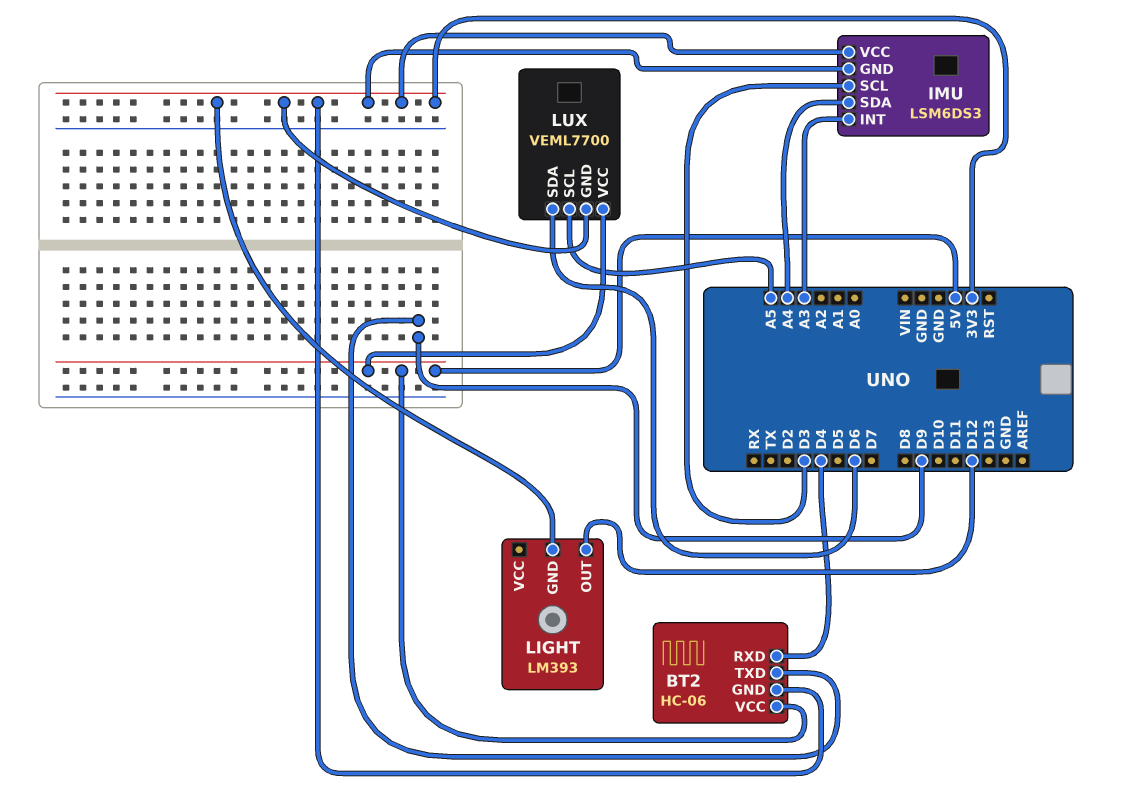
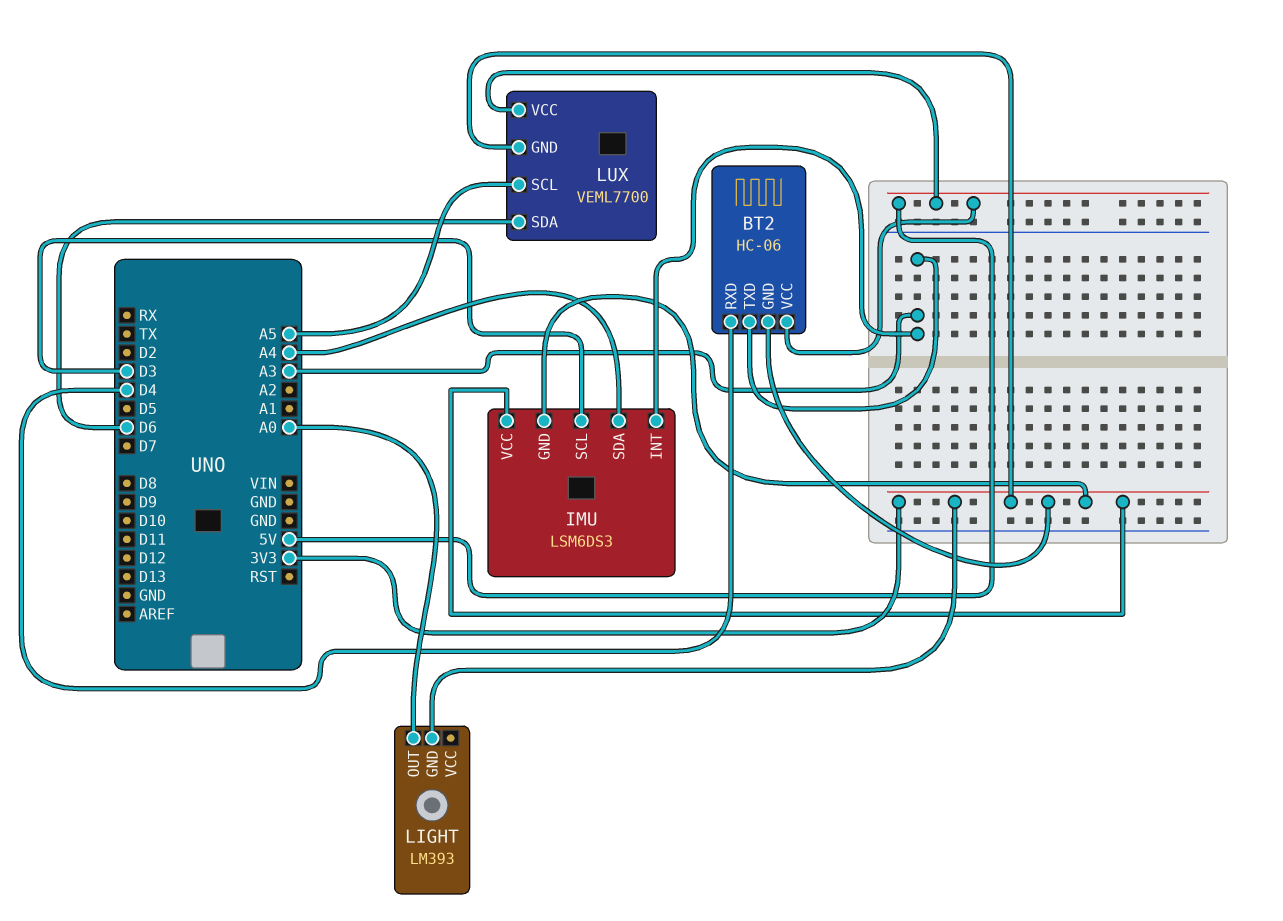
BT2 pin TXD: D9 -> A3
LIGHT pin OUT: D12 -> A0

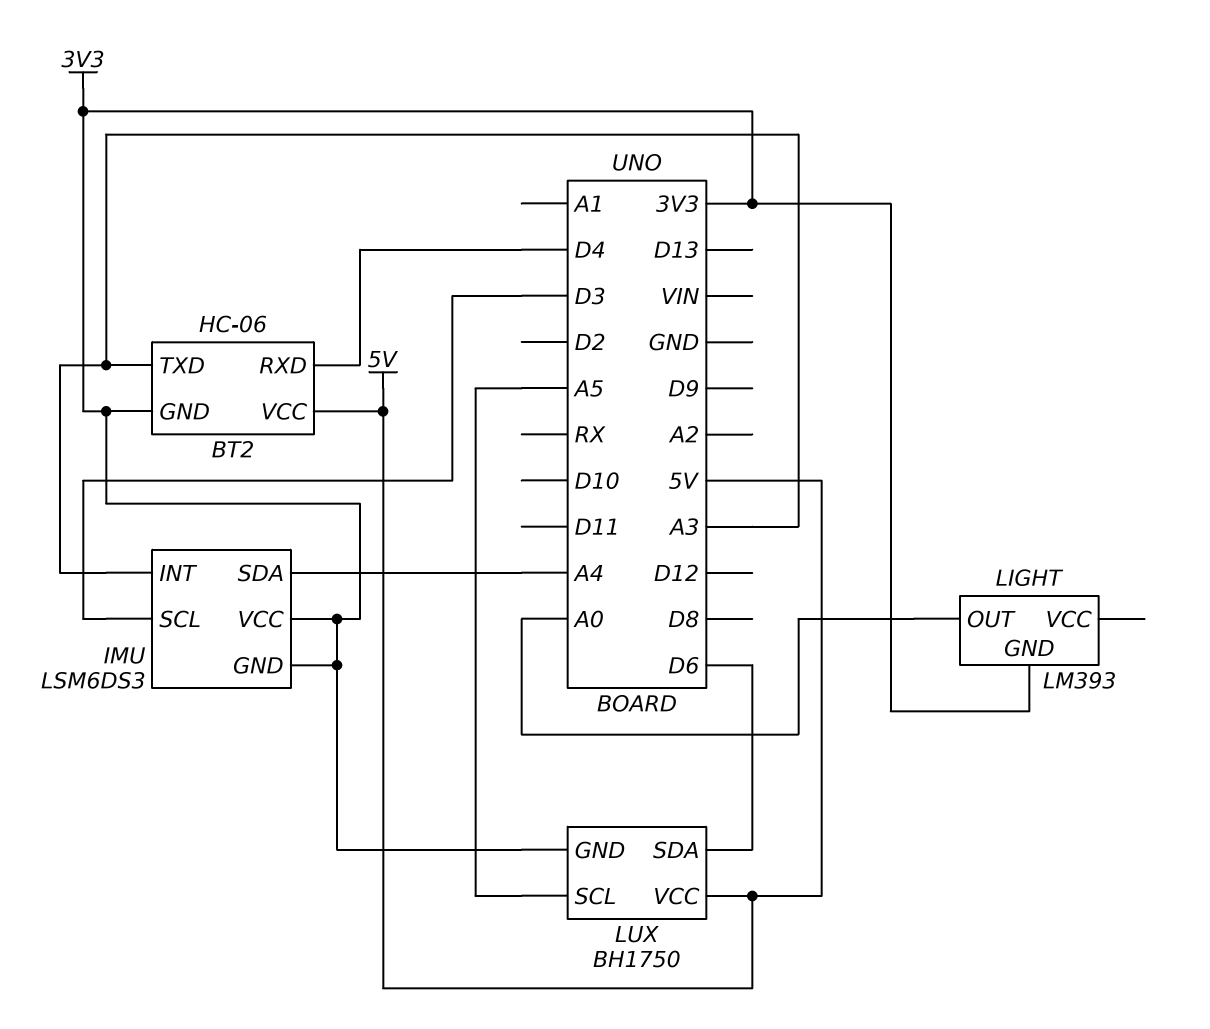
LUX: VEML7700 -> BH1750

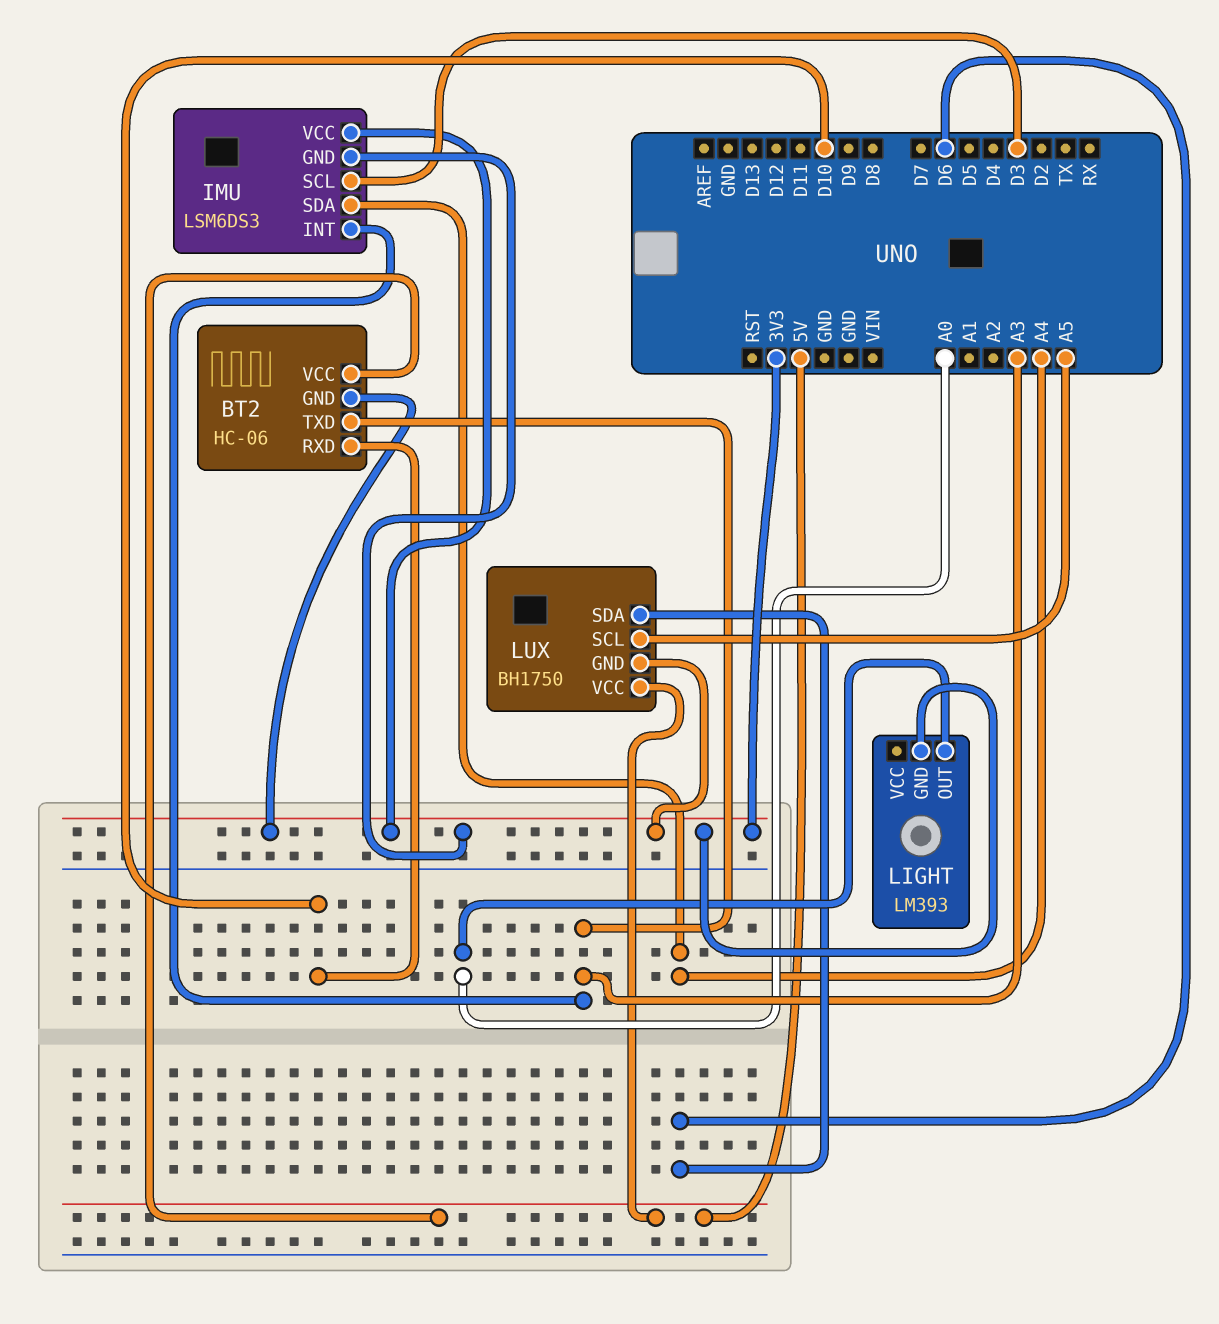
BT2 pin RXD: D4 -> D10

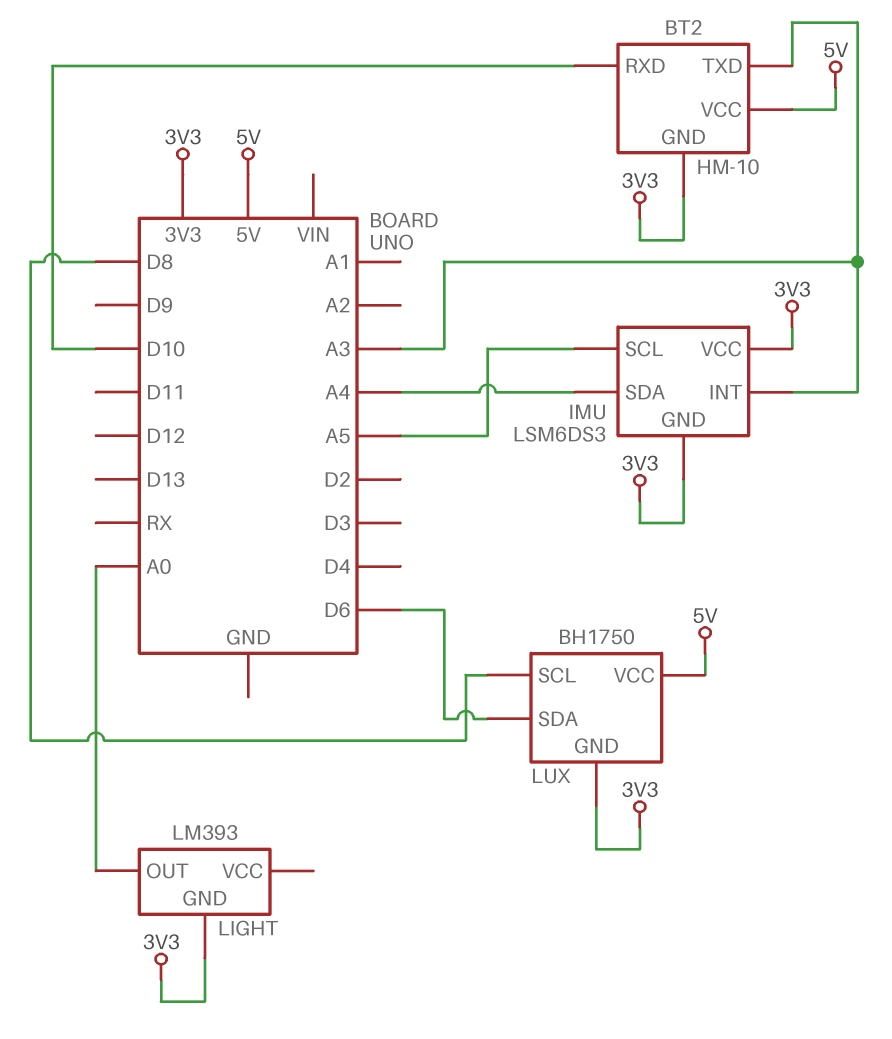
BT2: HC-06 -> HM-10
IMU pin SCL: D3 -> A5
LUX pin SCL: A5 -> D8

